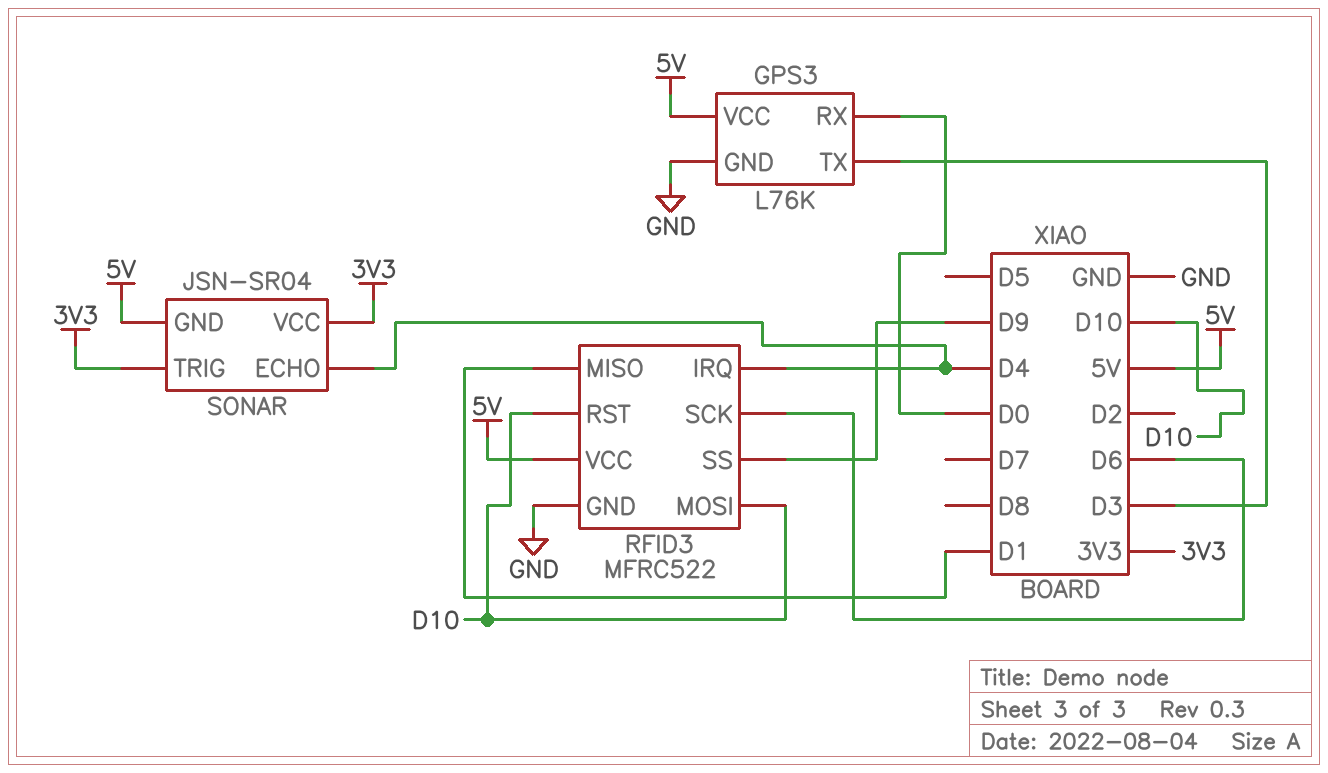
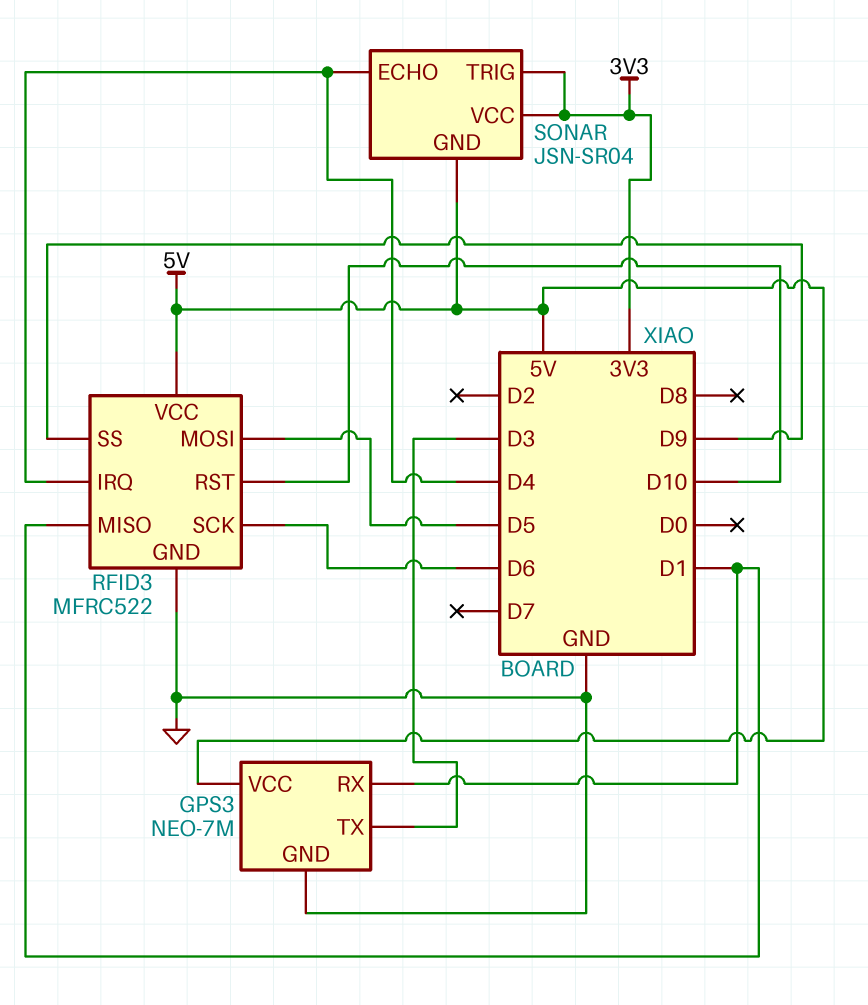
GPS3: L76K -> NEO-7M
GPS3 pin RX: D0 -> D1
RFID3 pin MOSI: D10 -> D5

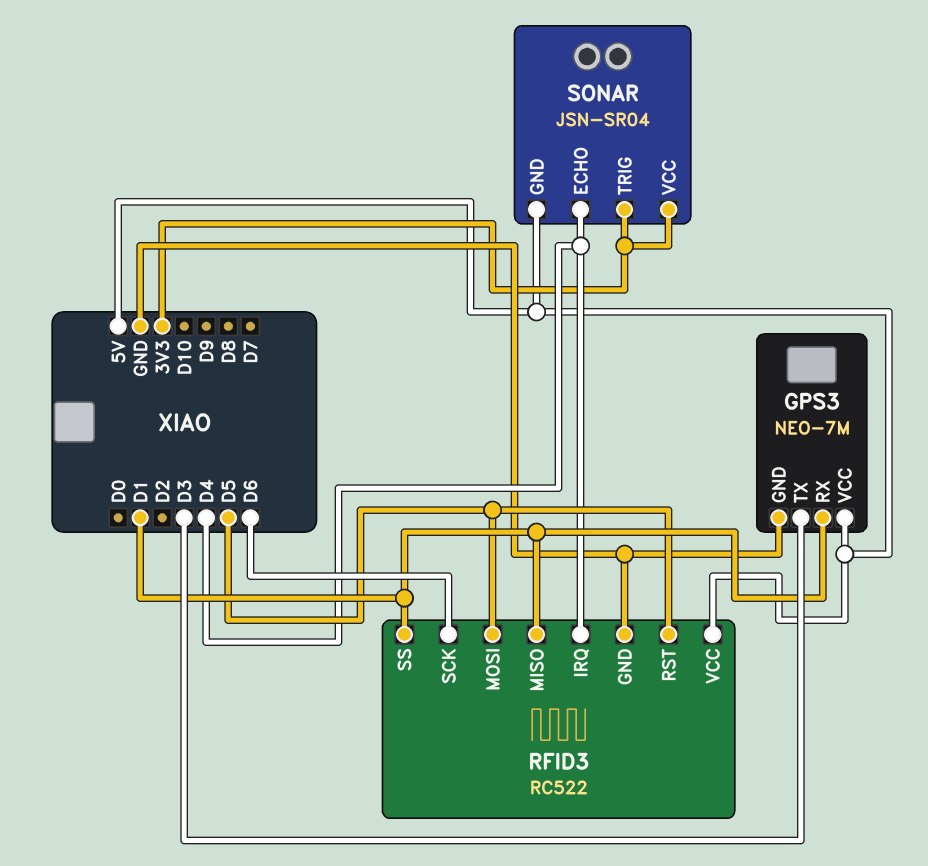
RFID3: MFRC522 -> RC522
RFID3 pin RST: D10 -> D5
RFID3 pin SS: D9 -> D1

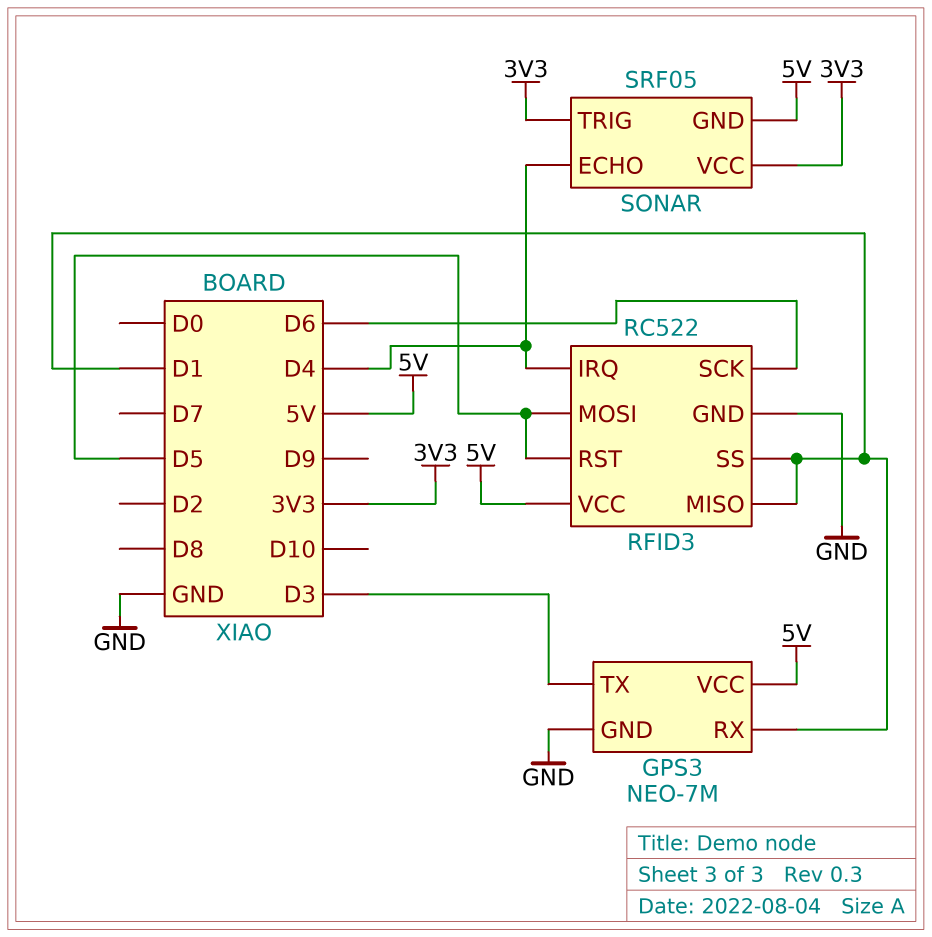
SONAR: JSN-SR04 -> SRF05

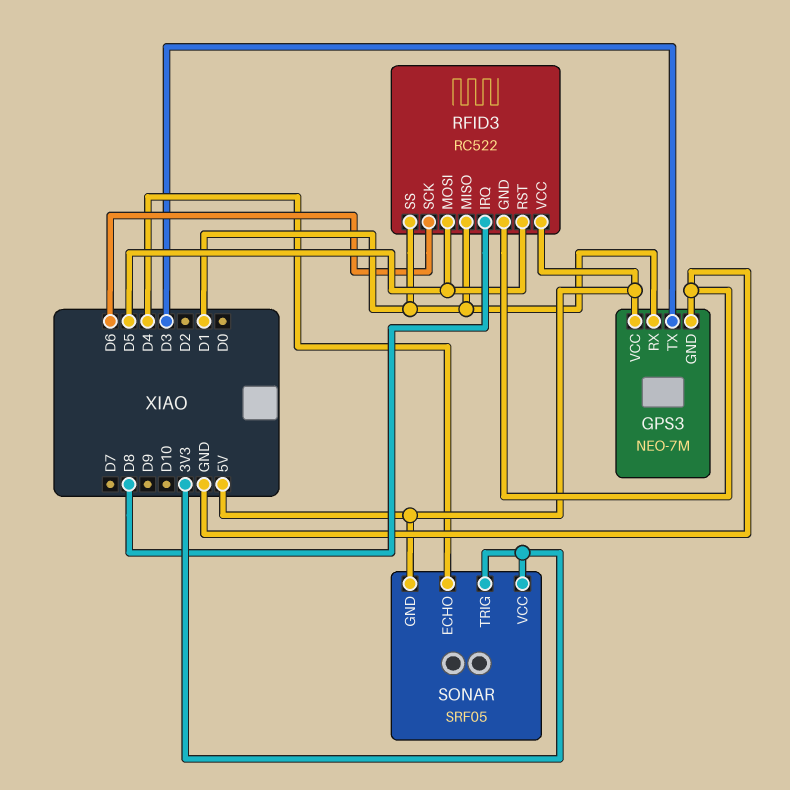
RFID3 pin IRQ: D4 -> D8

